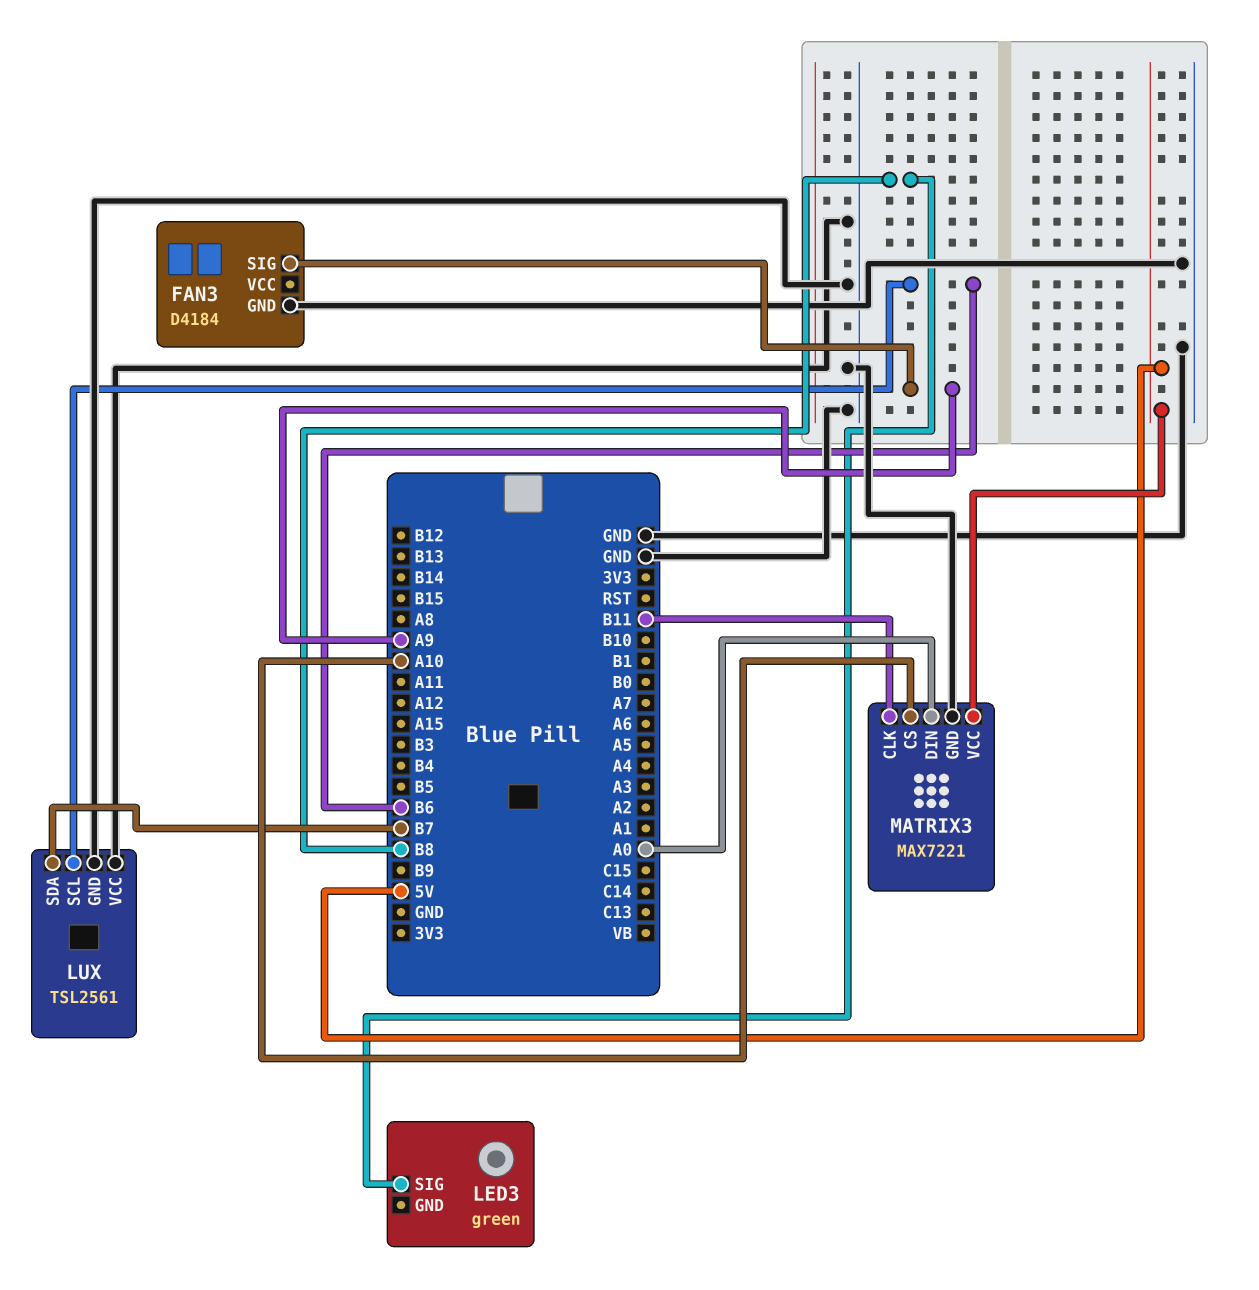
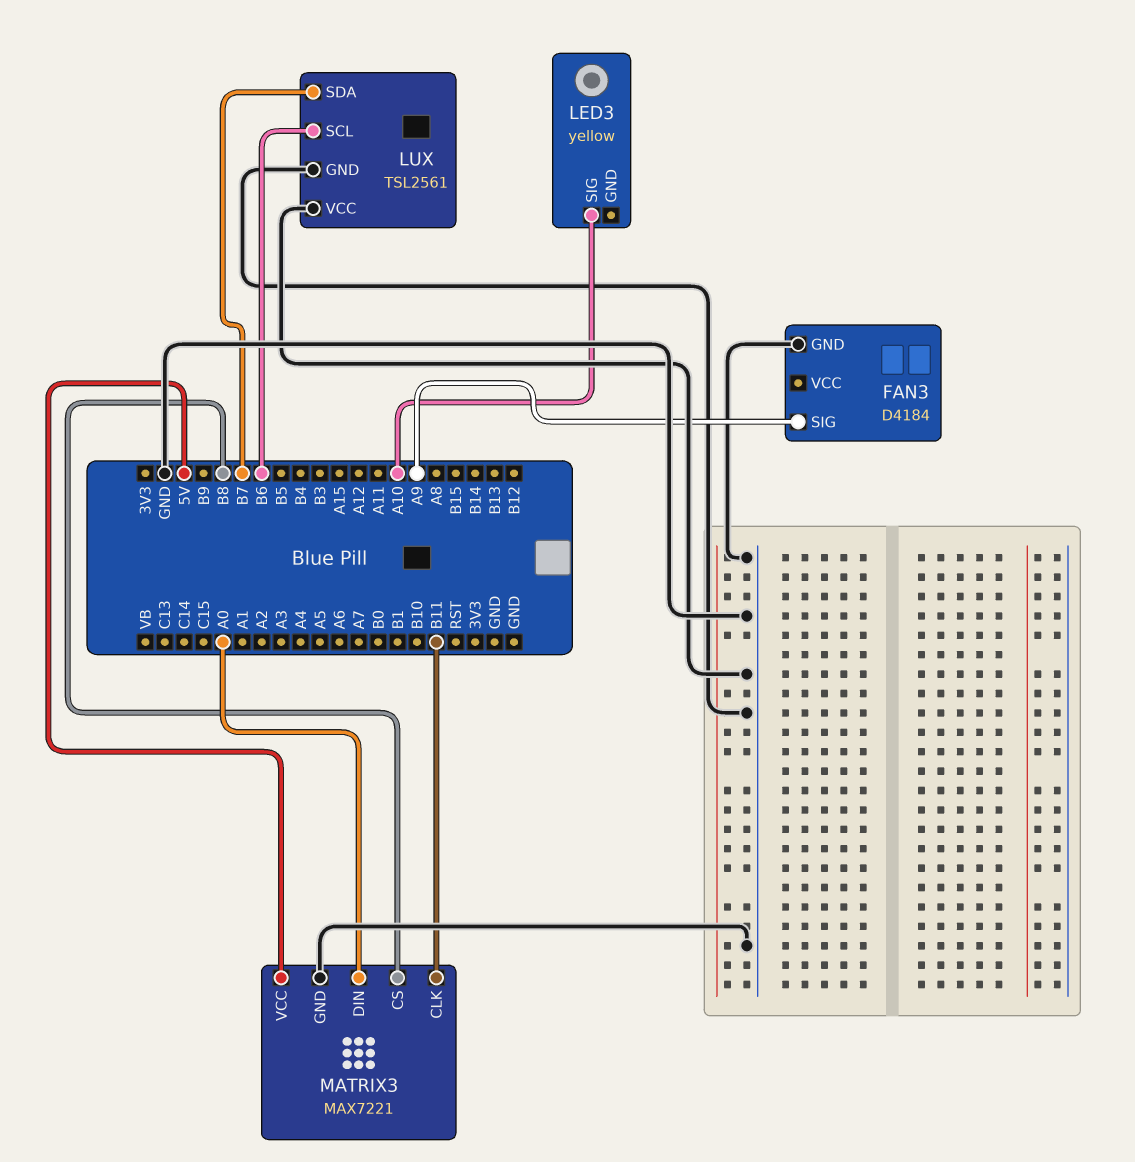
LED3: green -> yellow
LED3 pin SIG: B8 -> A10
MATRIX3 pin CS: A10 -> B8

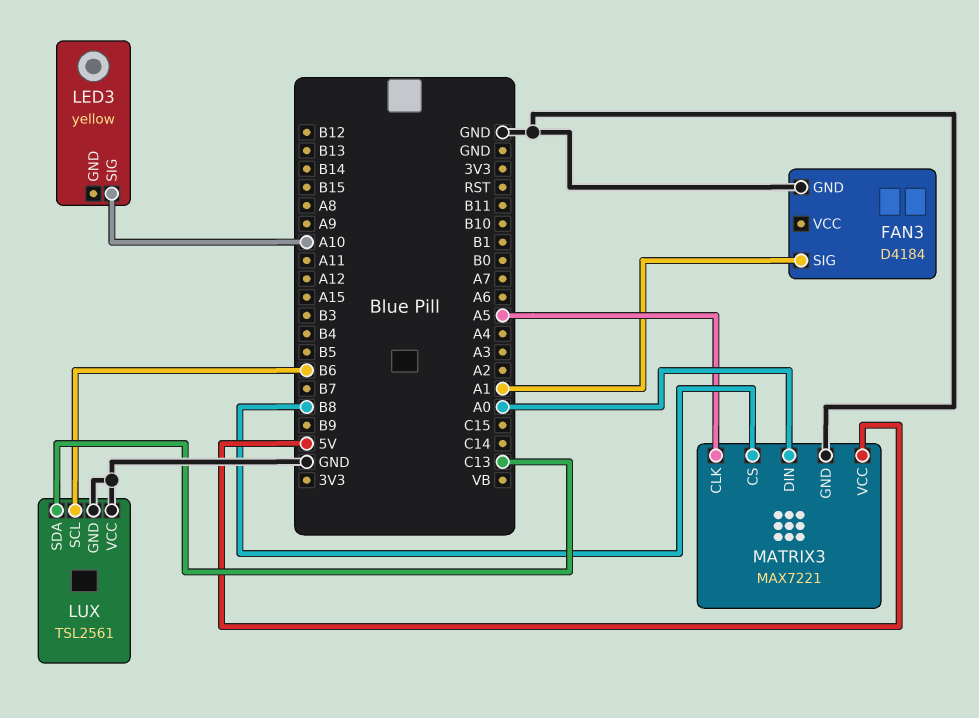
FAN3 pin SIG: A9 -> A1
LUX pin SDA: B7 -> C13
MATRIX3 pin CLK: B11 -> A5

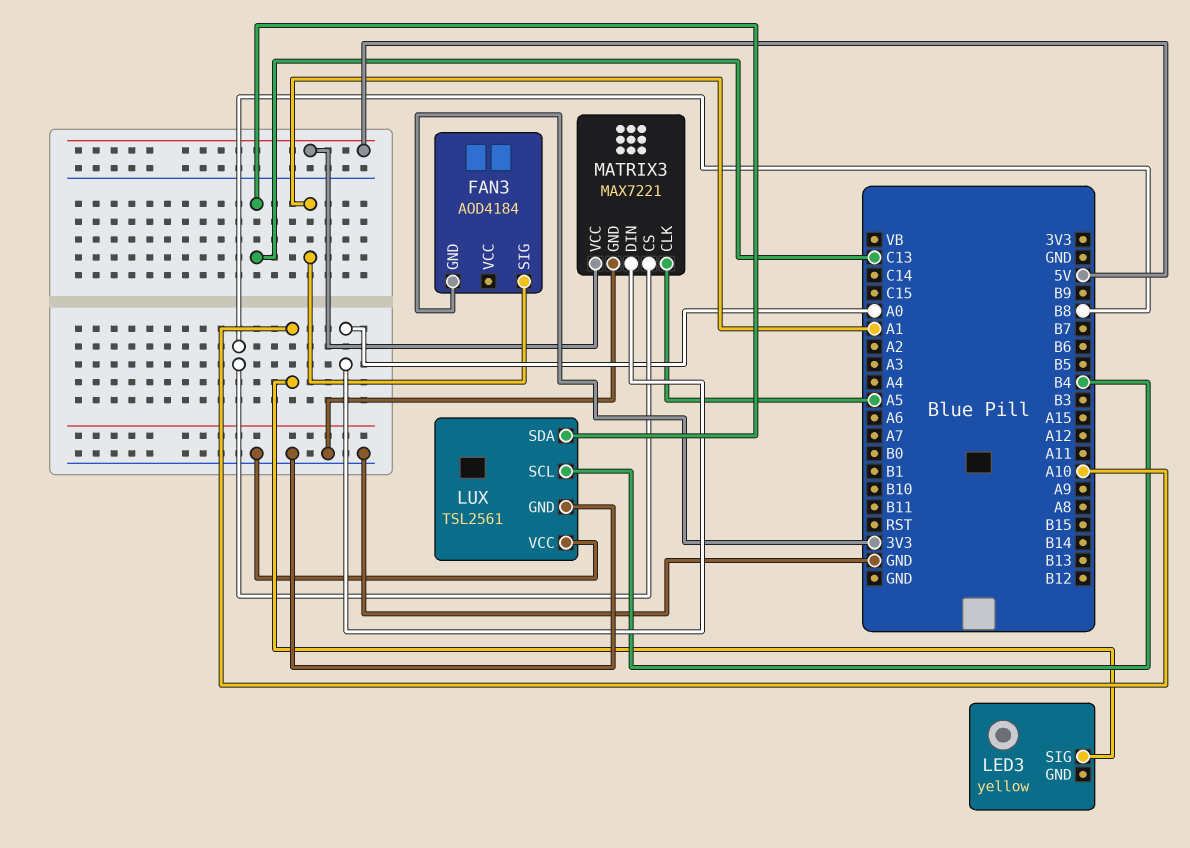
FAN3: D4184 -> AOD4184
FAN3 pin GND: GND -> 3V3
LUX pin SCL: B6 -> B4

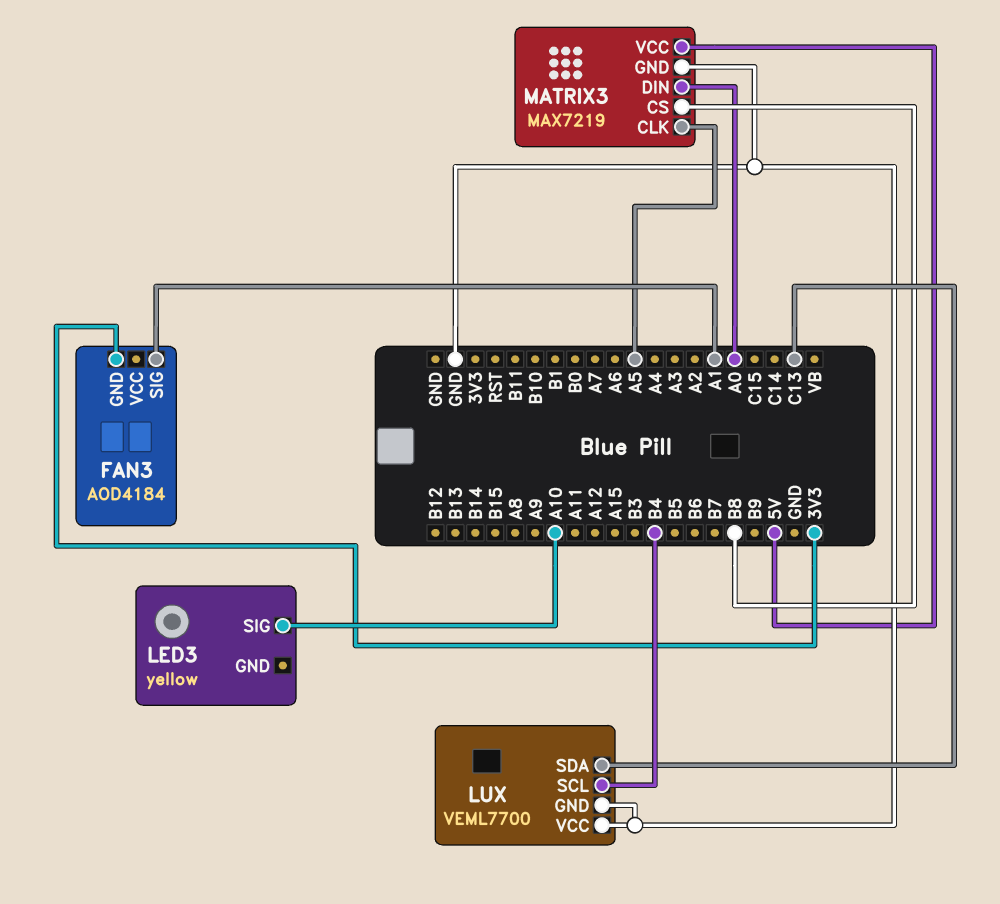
LUX: TSL2561 -> VEML7700
MATRIX3: MAX7221 -> MAX7219

